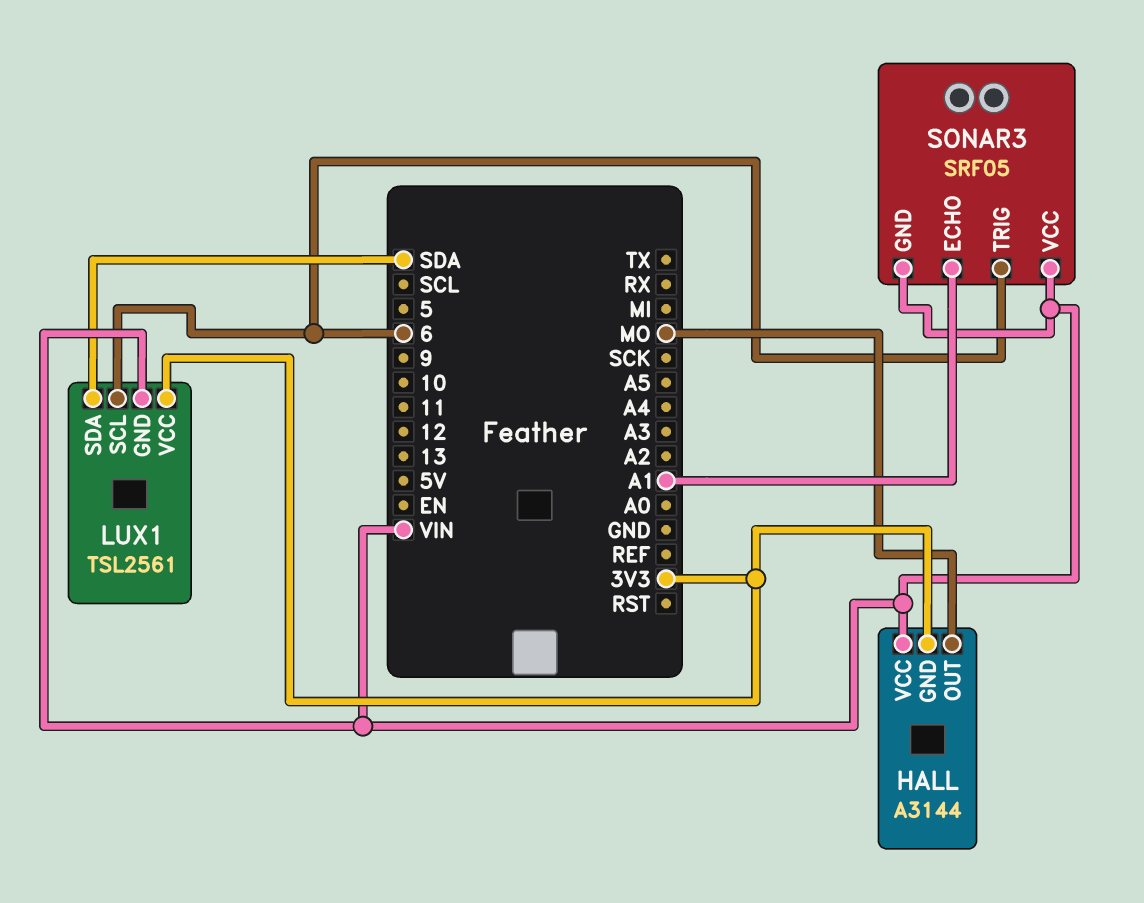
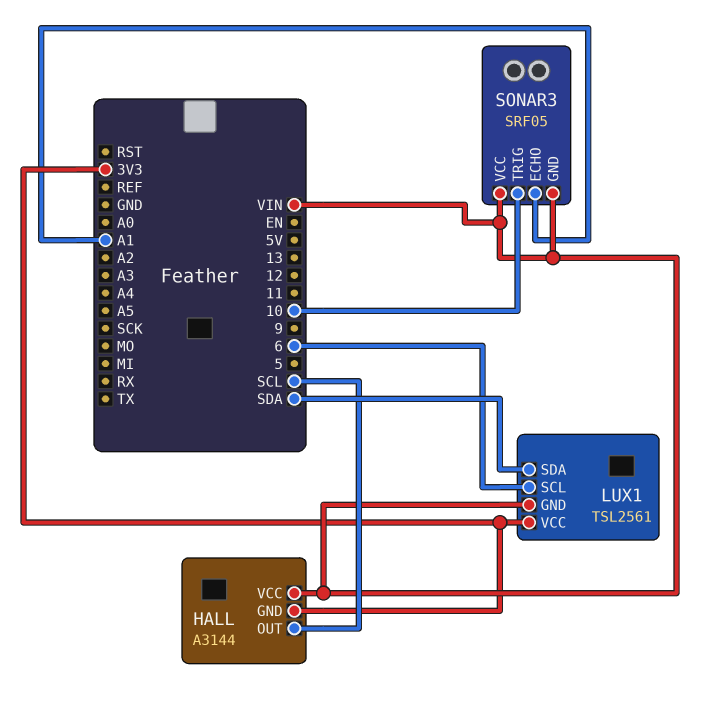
HALL pin OUT: MO -> SCL
SONAR3 pin TRIG: 6 -> 10

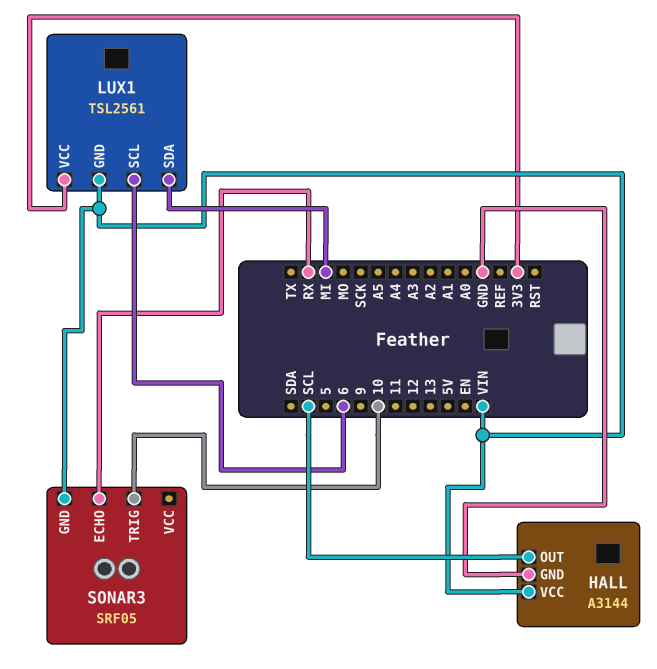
HALL pin GND: 3V3 -> GND
LUX1 pin SDA: SDA -> MI
SONAR3 pin ECHO: A1 -> RX
SONAR3 pin VCC: VIN -> none

